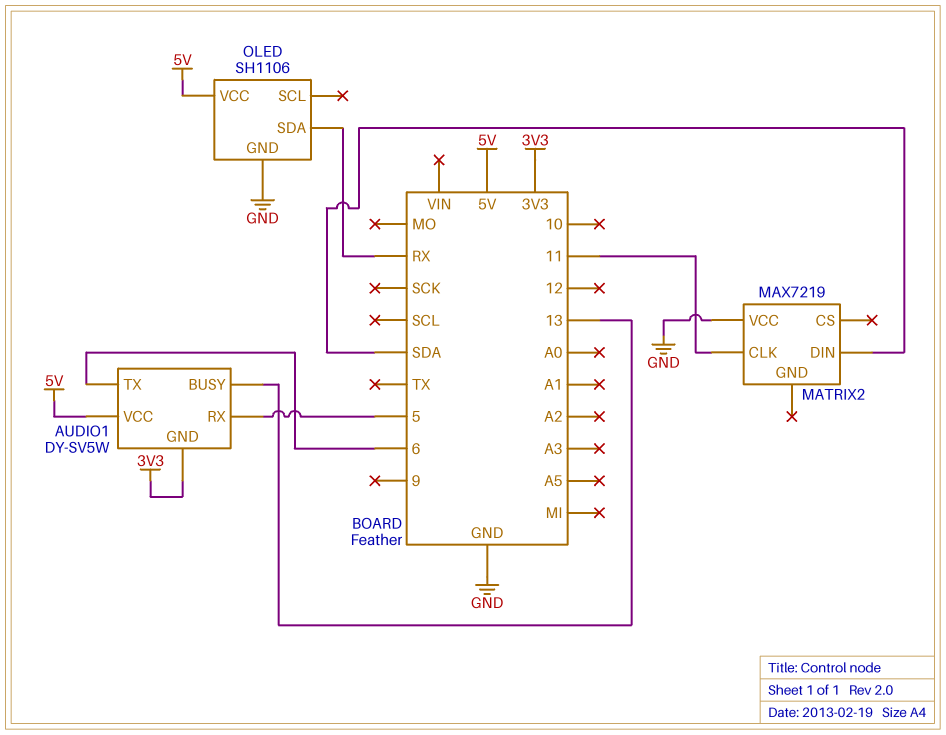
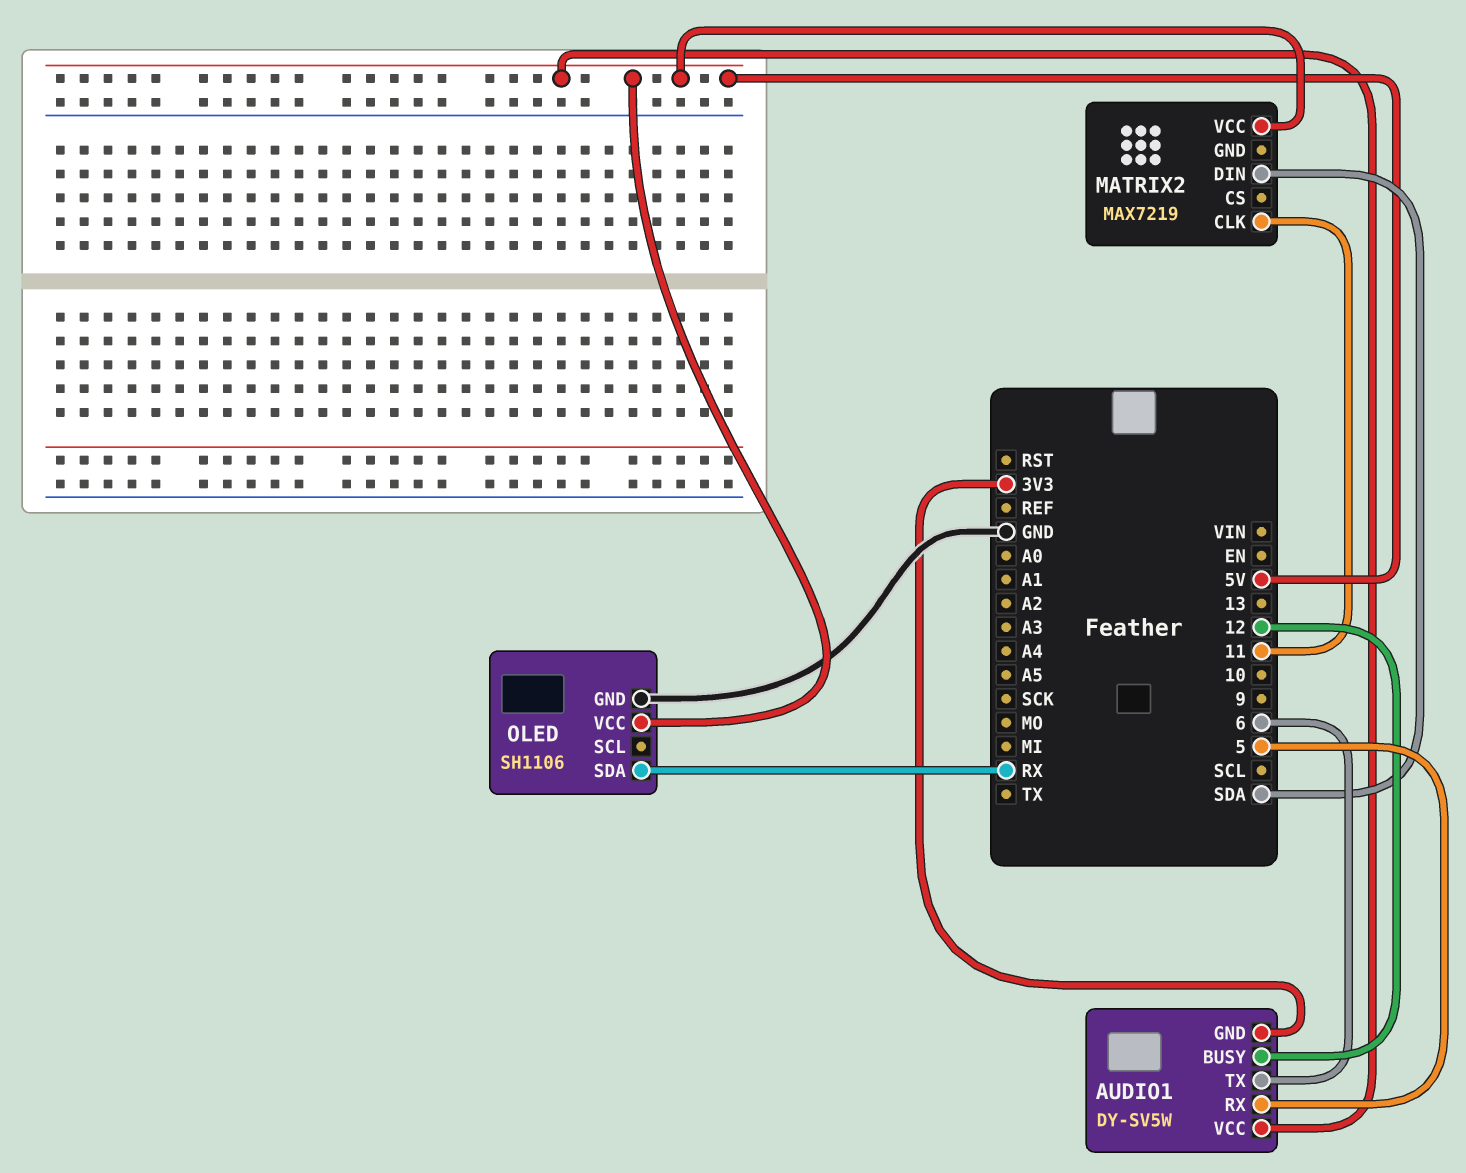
AUDIO1 pin BUSY: 13 -> 12
MATRIX2 pin VCC: GND -> 5V

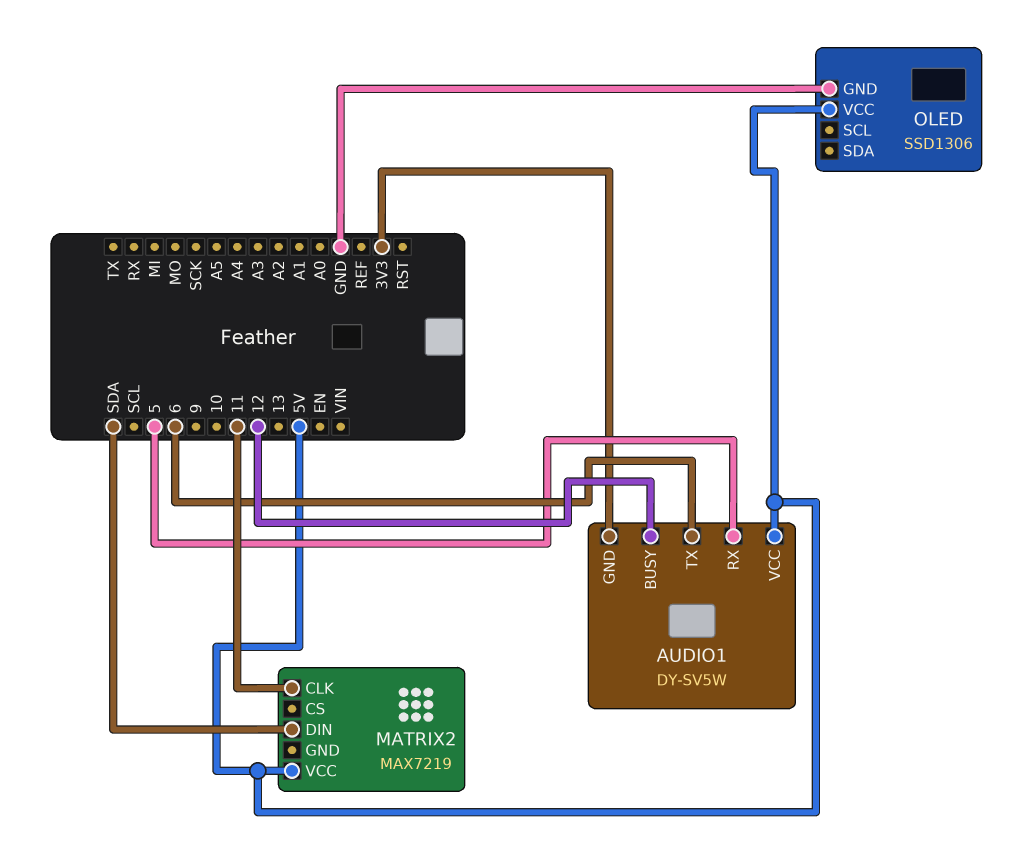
OLED: SH1106 -> SSD1306
OLED pin SDA: RX -> none

